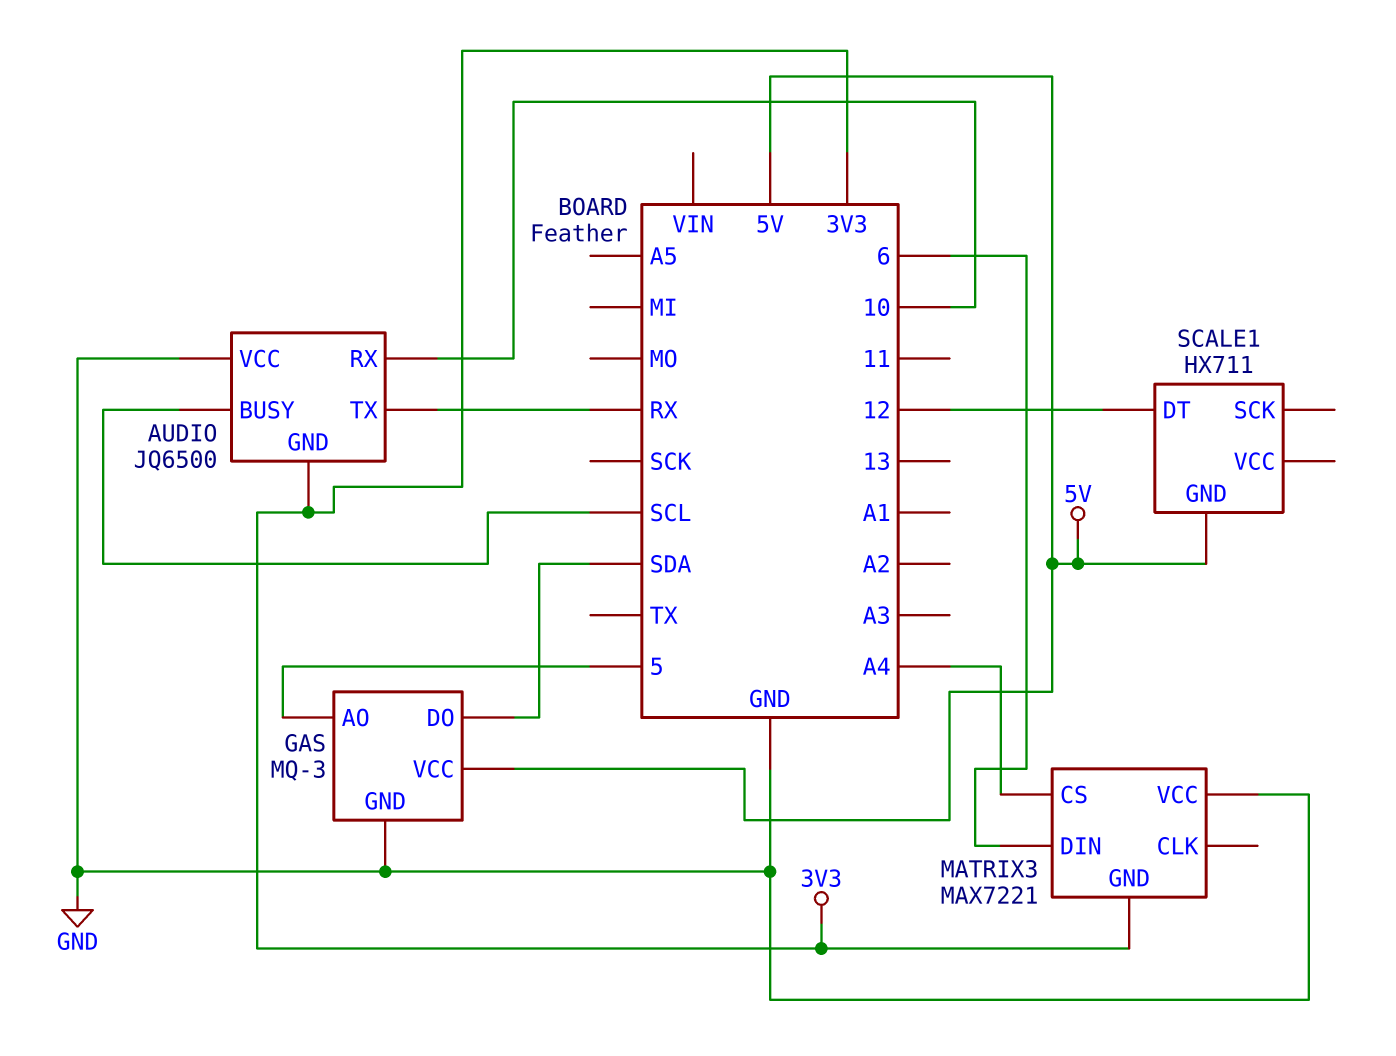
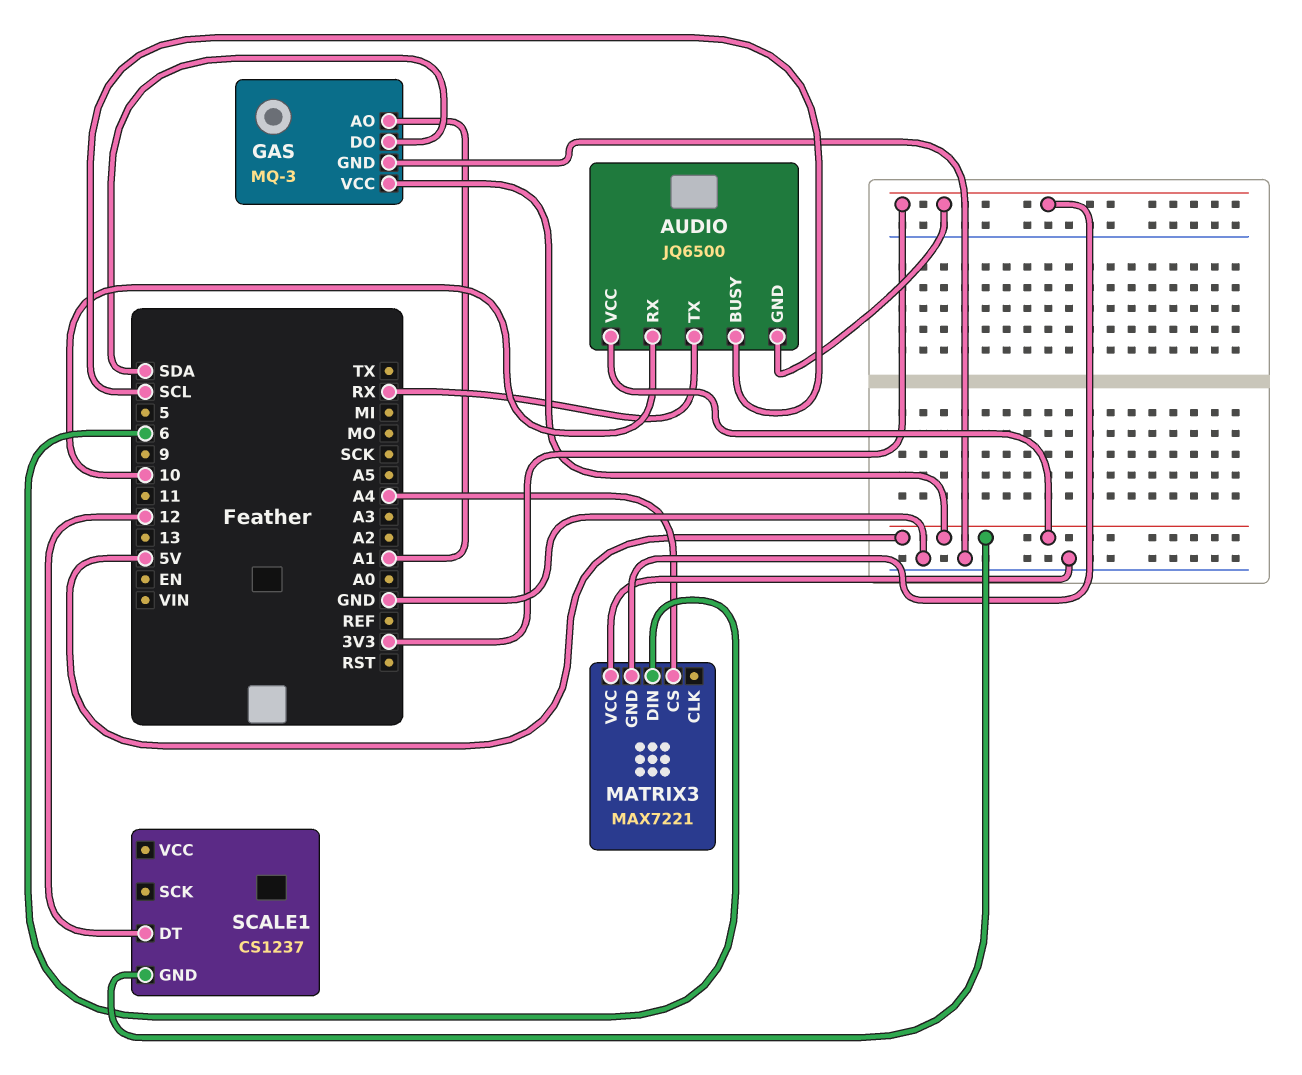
AUDIO pin VCC: GND -> 5V
GAS pin AO: 5 -> A1
SCALE1: HX711 -> CS1237

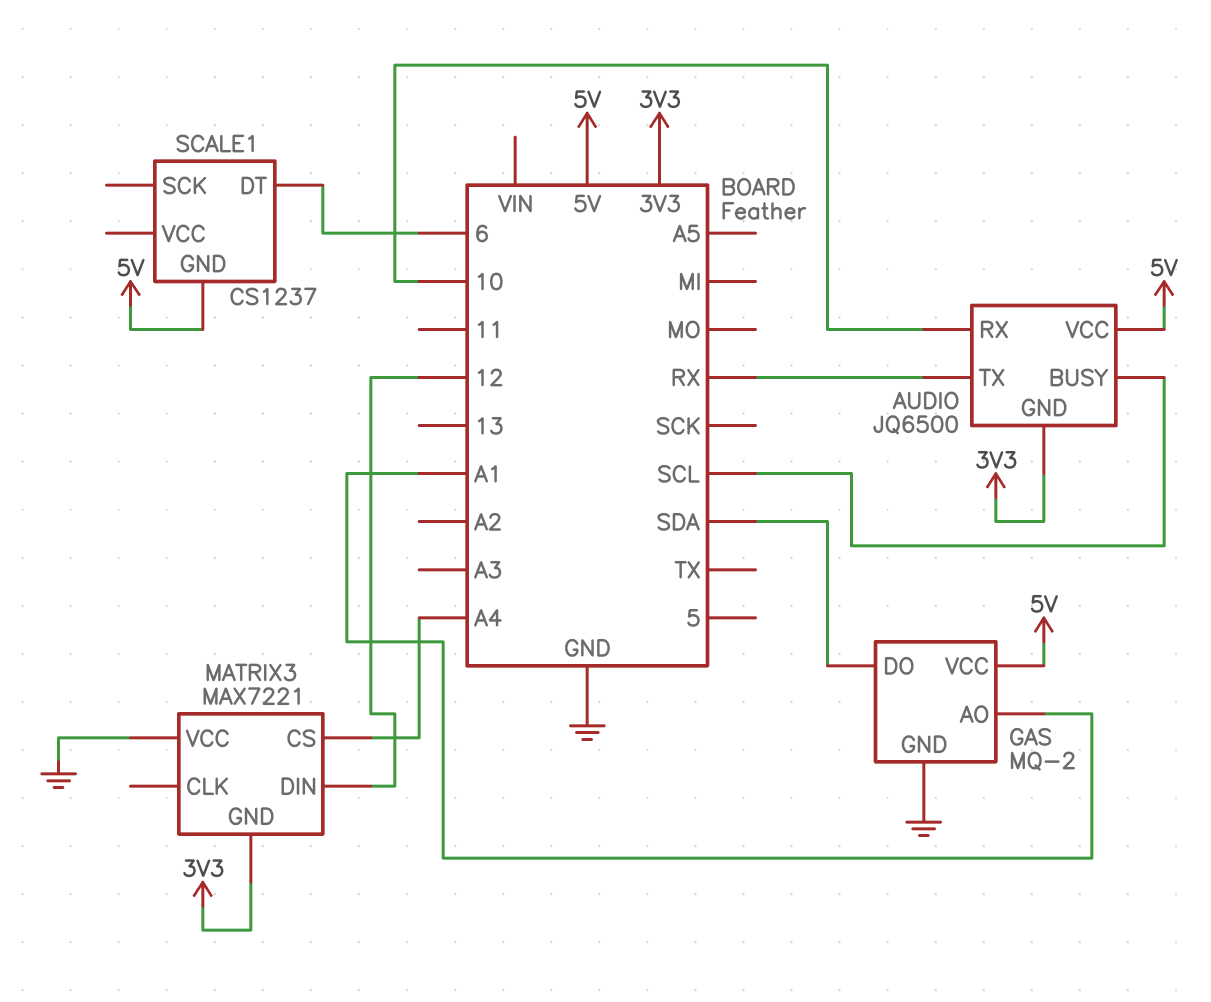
GAS: MQ-3 -> MQ-2
MATRIX3 pin DIN: 6 -> 12
SCALE1 pin DT: 12 -> 6

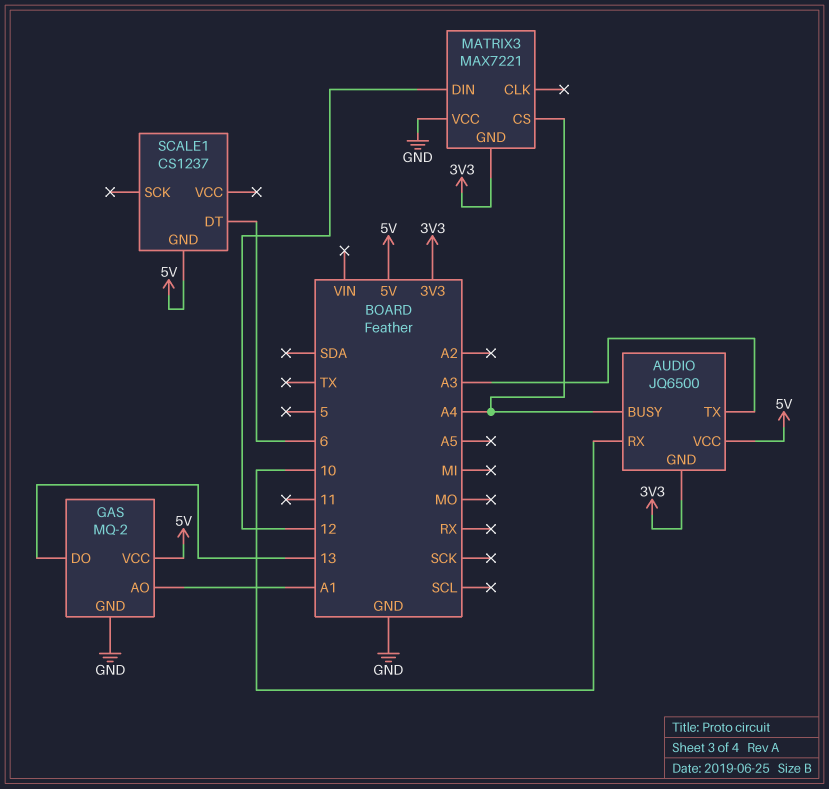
AUDIO pin BUSY: SCL -> A4
AUDIO pin TX: RX -> A3
GAS pin DO: SDA -> 13

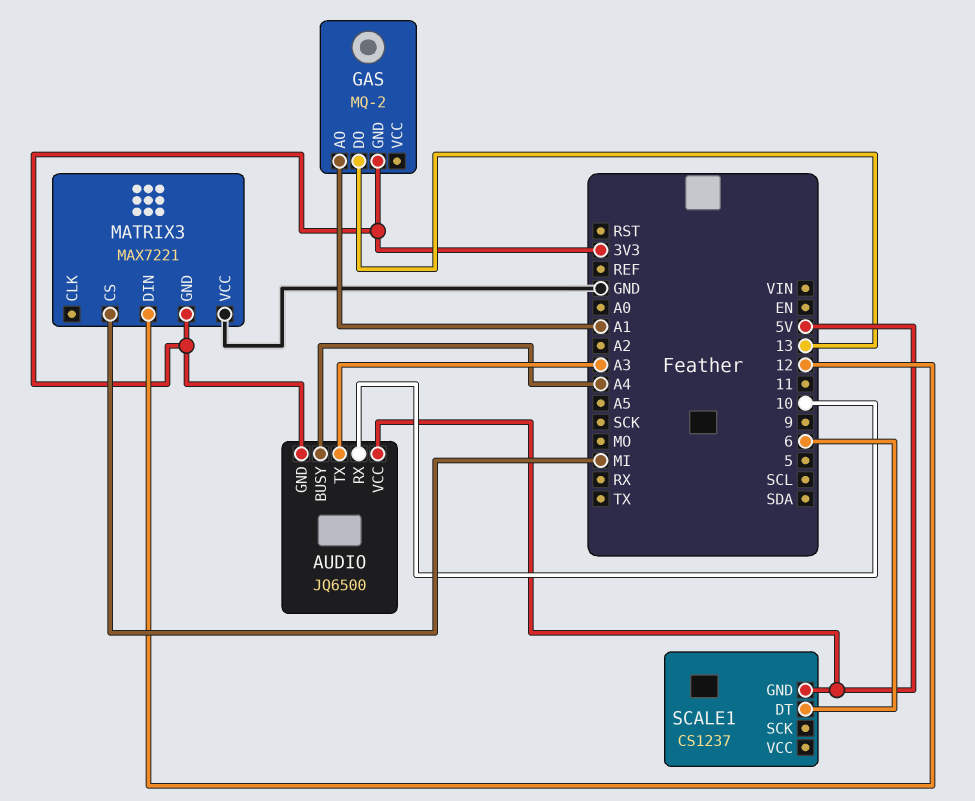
GAS pin GND: GND -> 3V3
GAS pin VCC: 5V -> none
MATRIX3 pin CS: A4 -> MI

